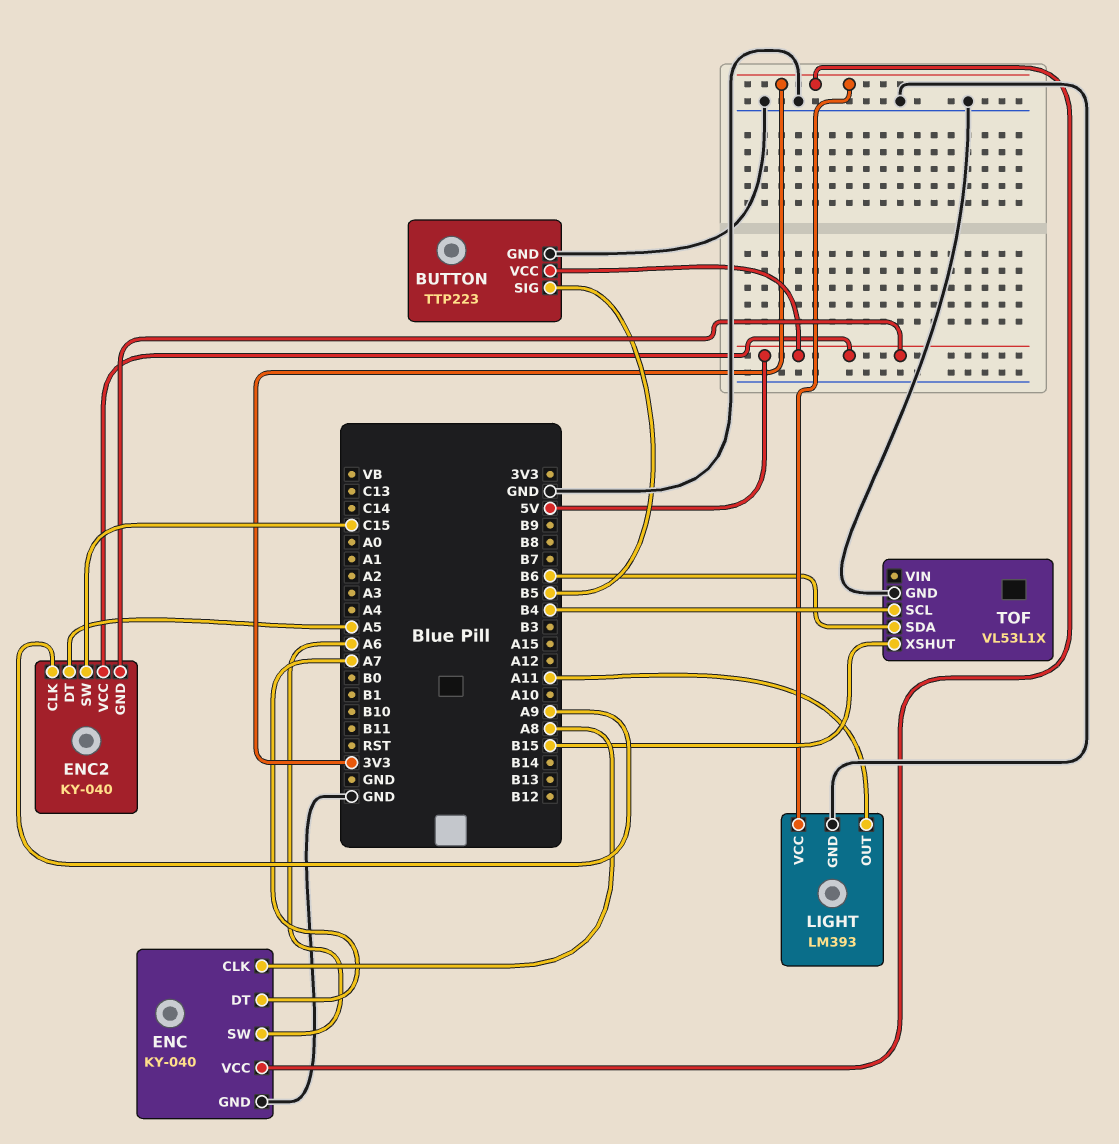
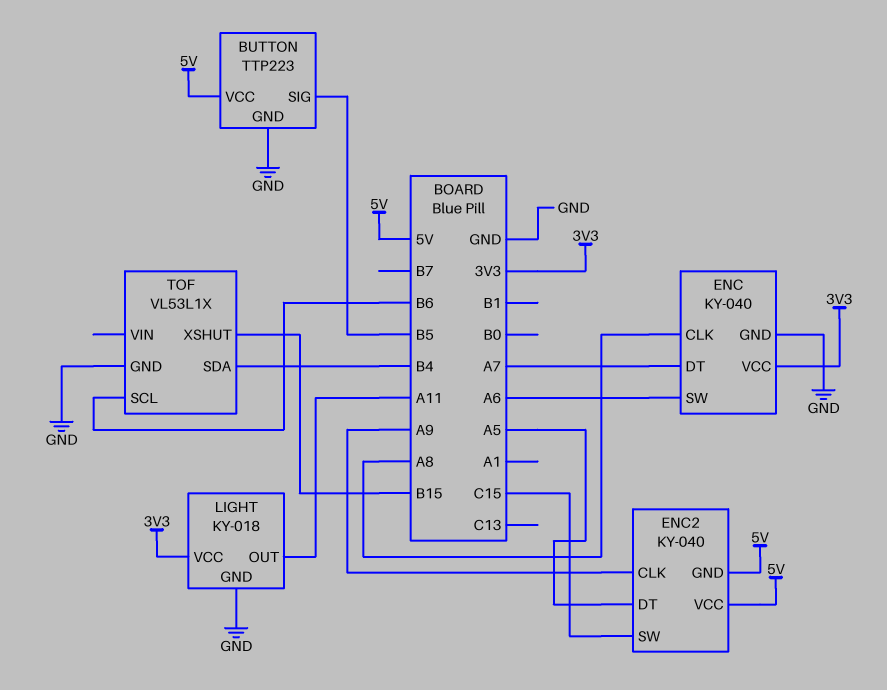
LIGHT: LM393 -> KY-018
TOF pin SCL: B4 -> B6
TOF pin SDA: B6 -> B4

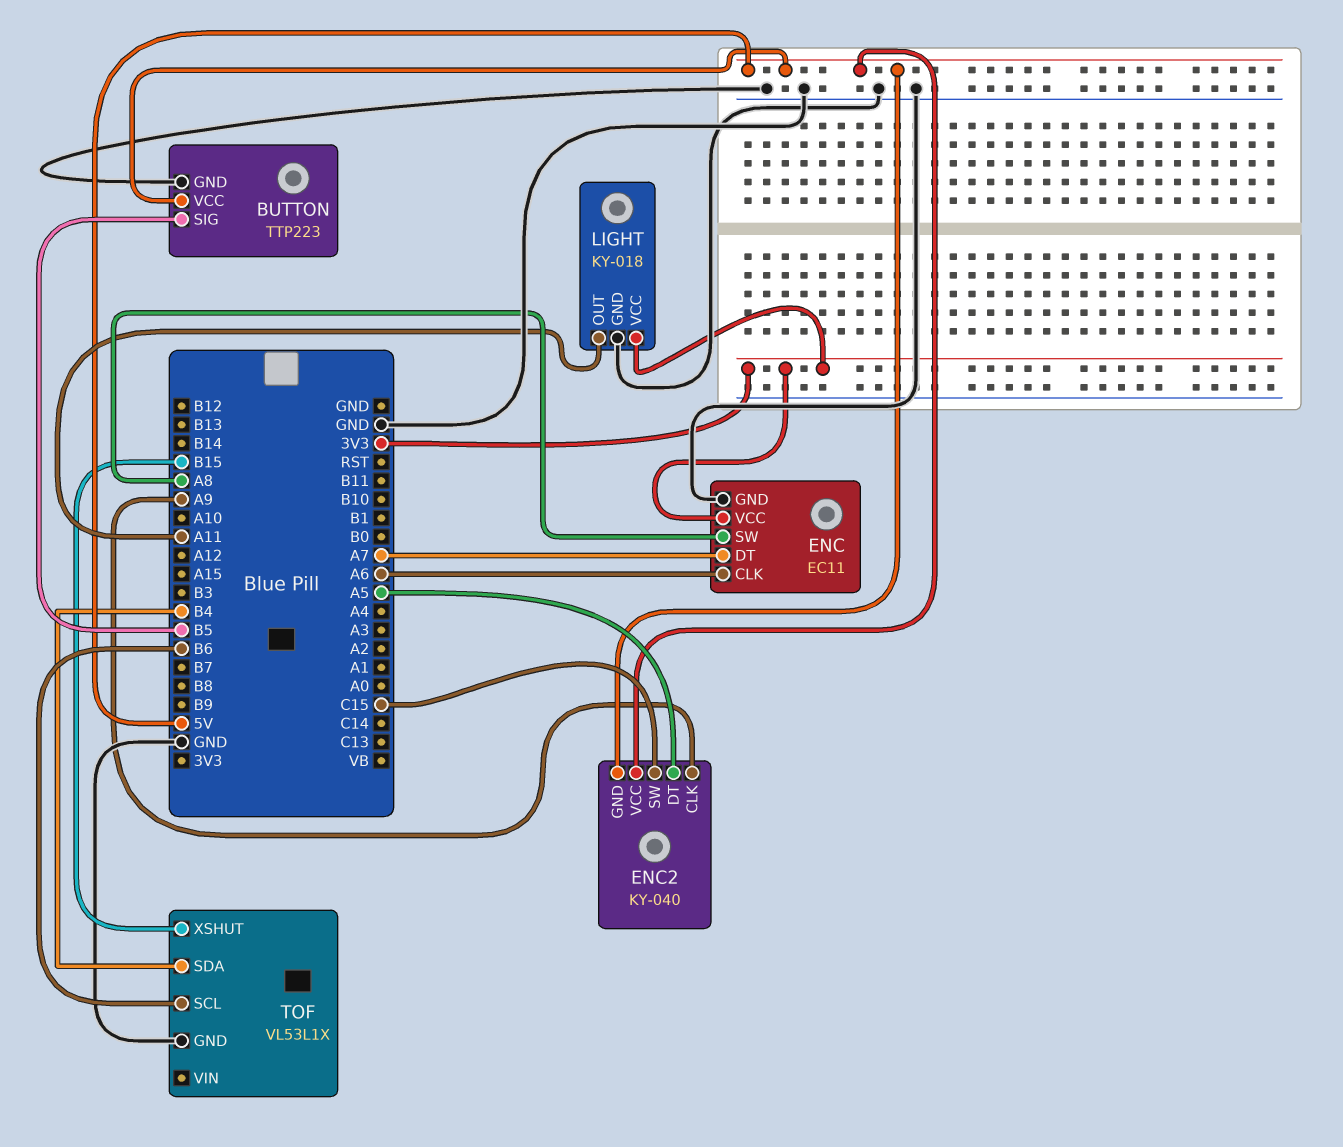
ENC: KY-040 -> EC11
ENC pin CLK: A8 -> A6
ENC pin SW: A6 -> A8

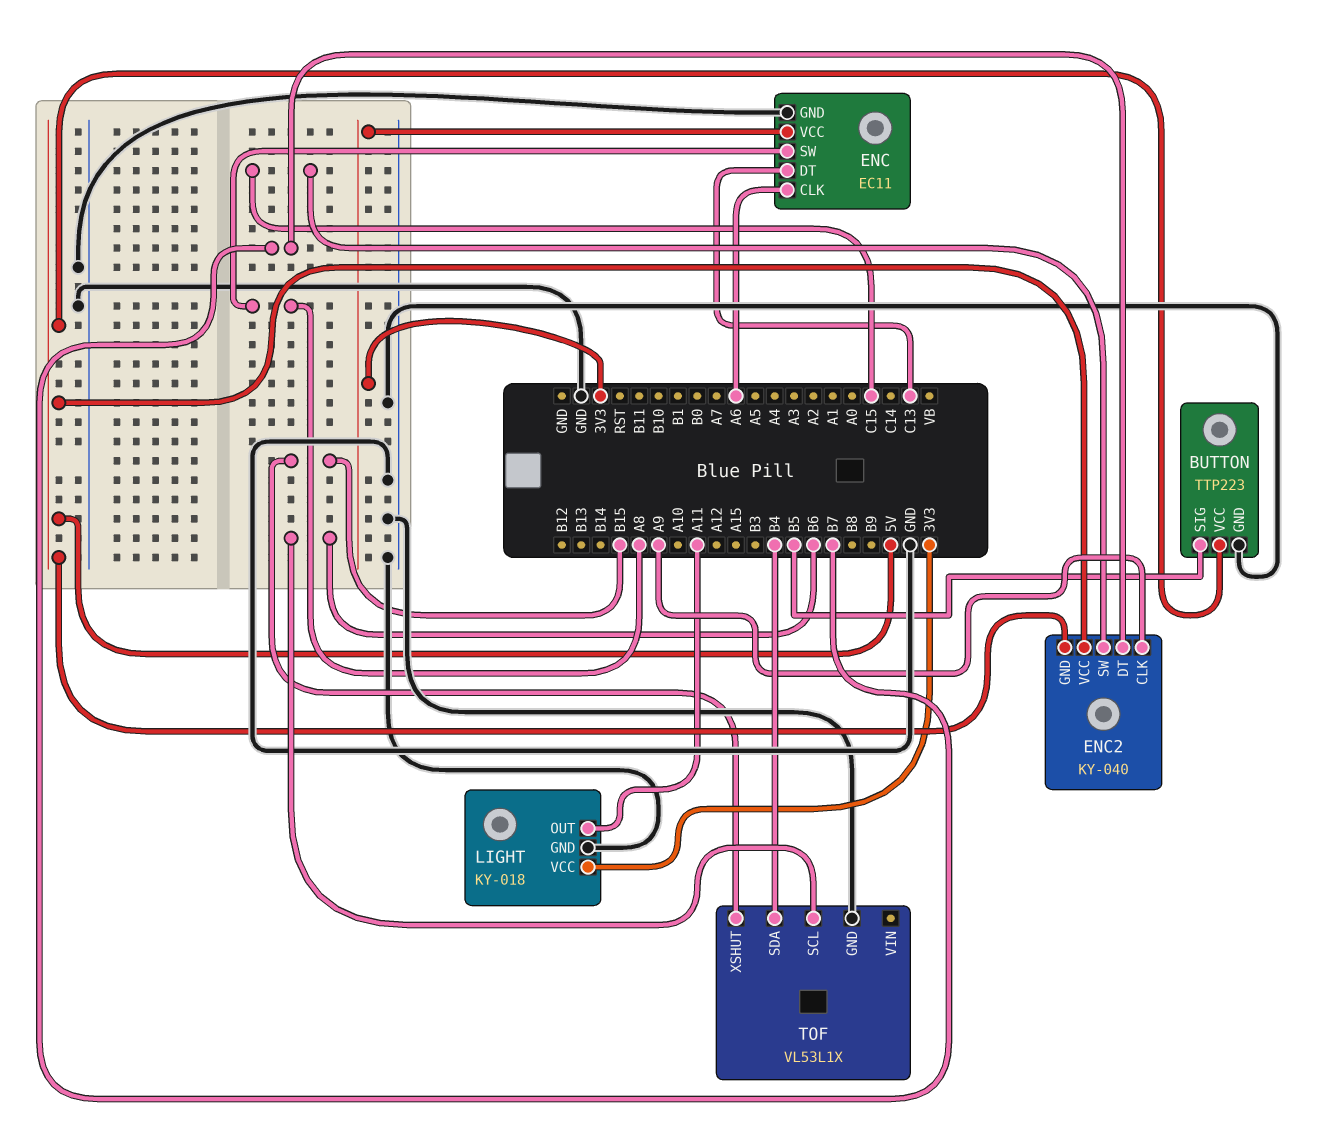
ENC pin DT: A7 -> C13
ENC2 pin DT: A5 -> B7

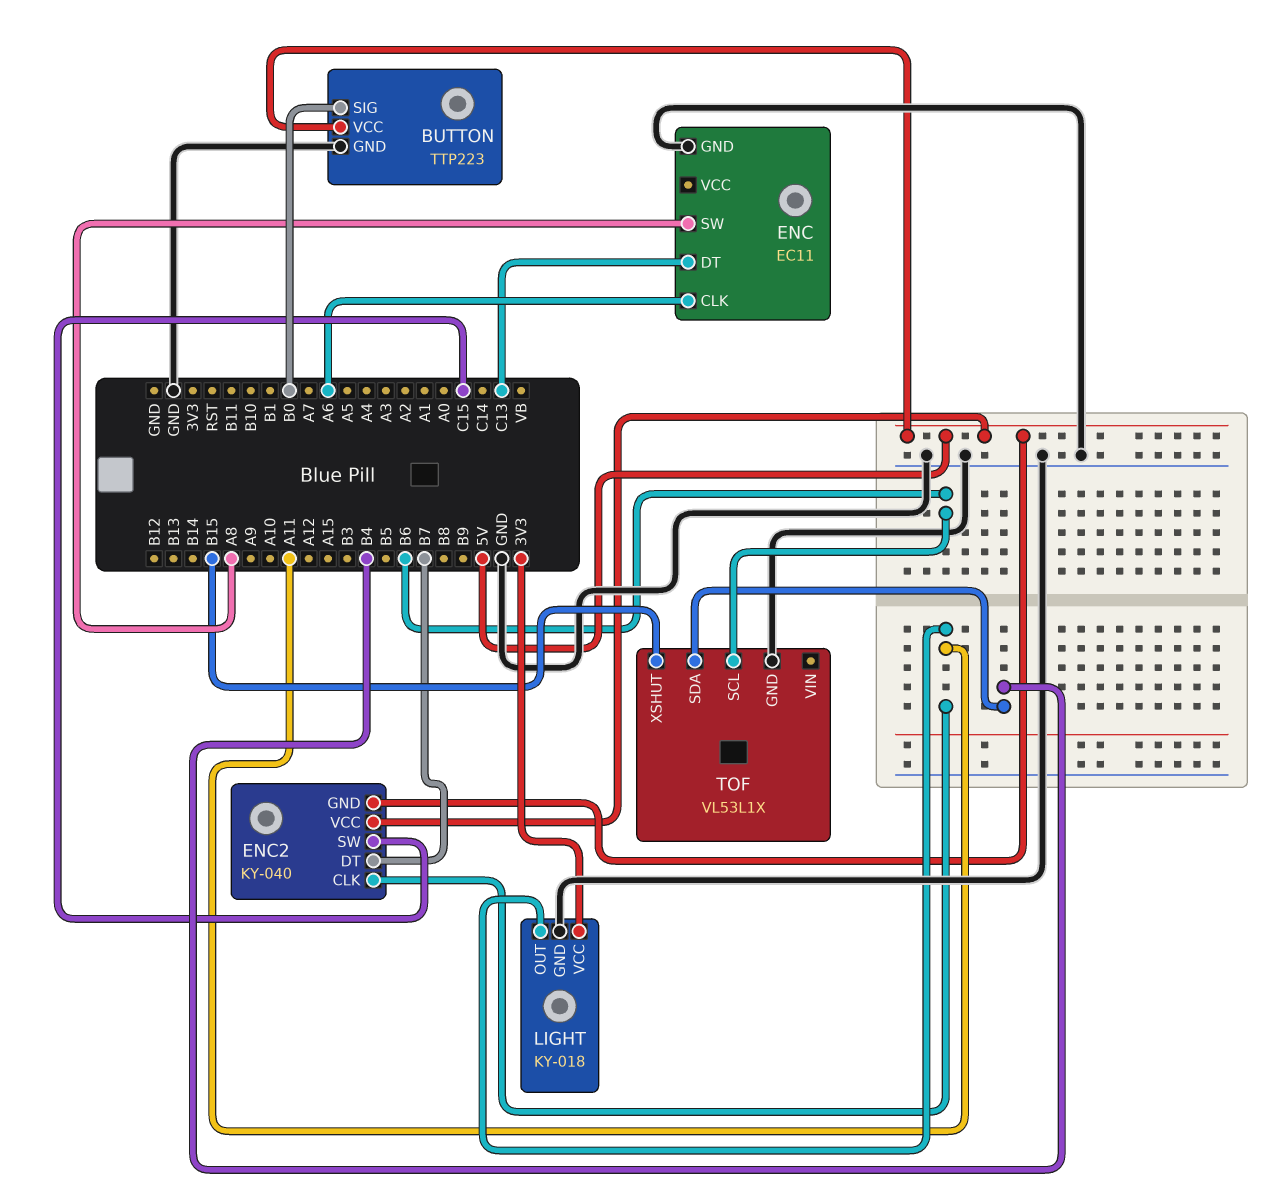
BUTTON pin SIG: B5 -> B0
ENC pin VCC: 3V3 -> none
ENC2 pin CLK: A9 -> A11

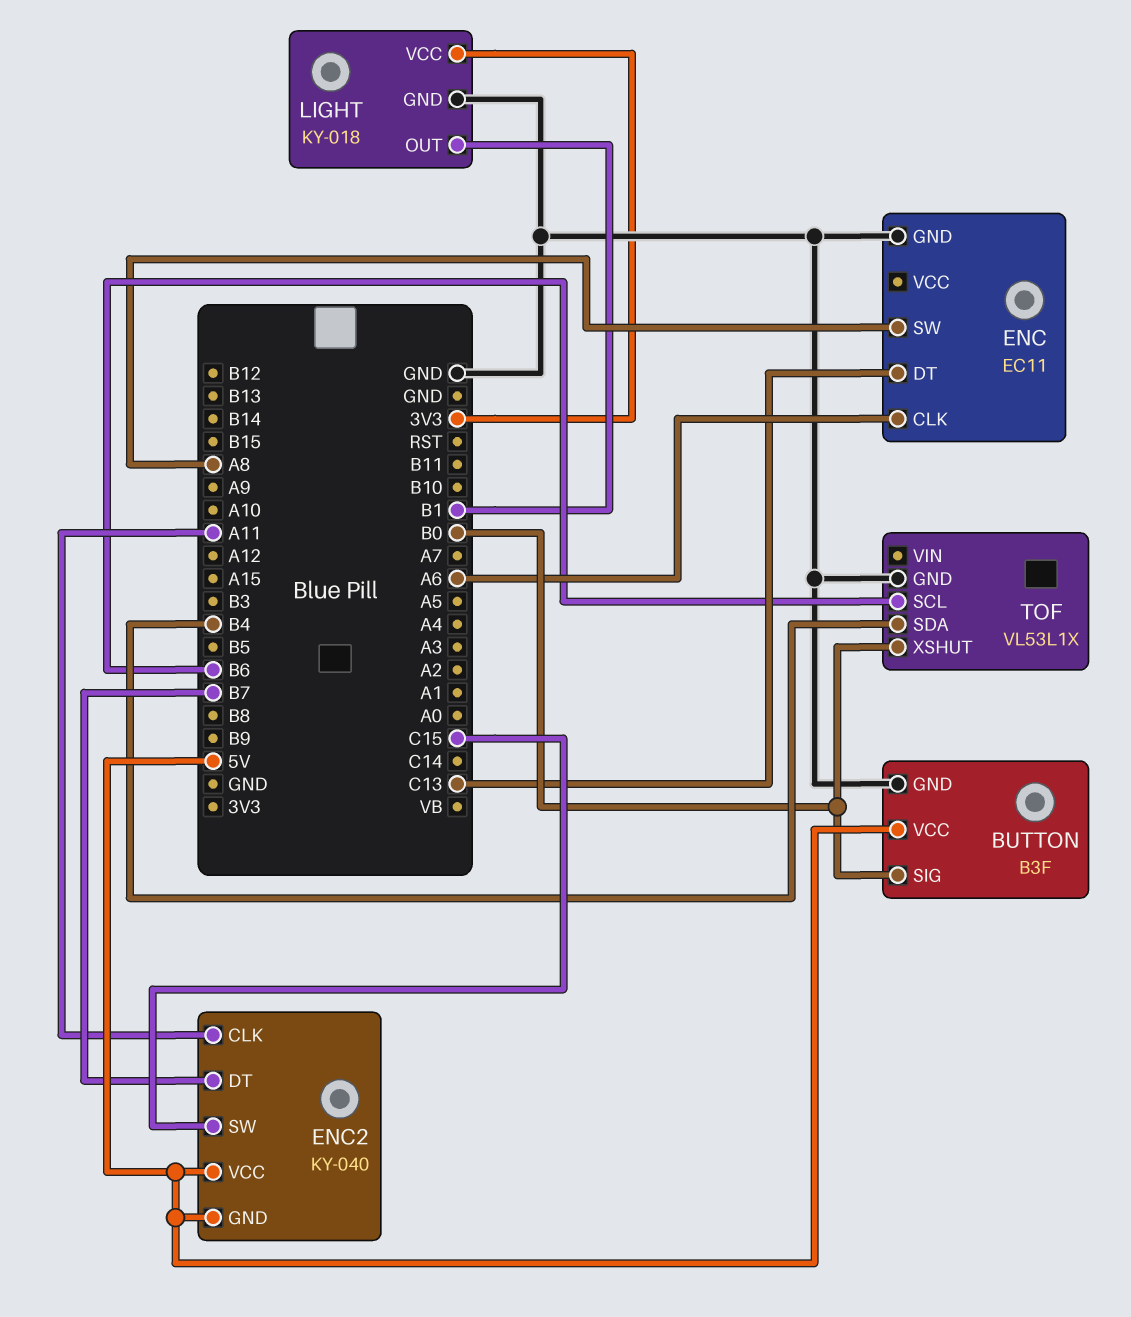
BUTTON: TTP223 -> B3F
LIGHT pin OUT: A11 -> B1
TOF pin XSHUT: B15 -> B0

